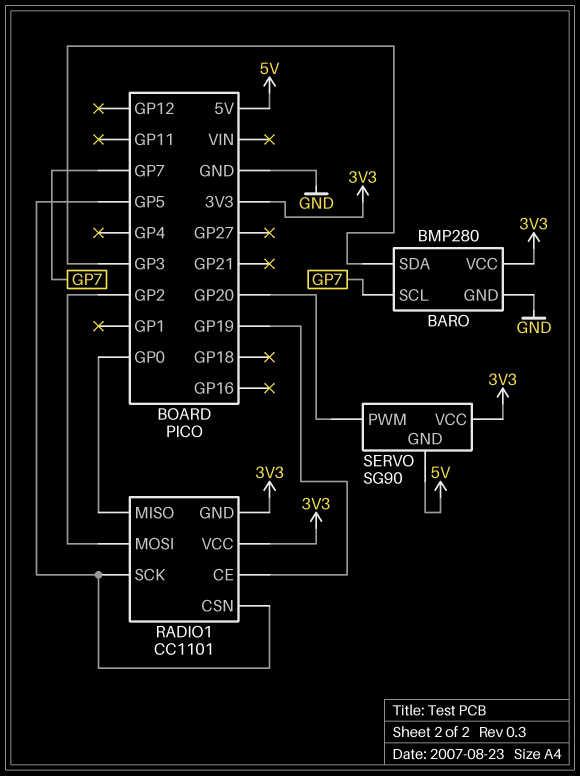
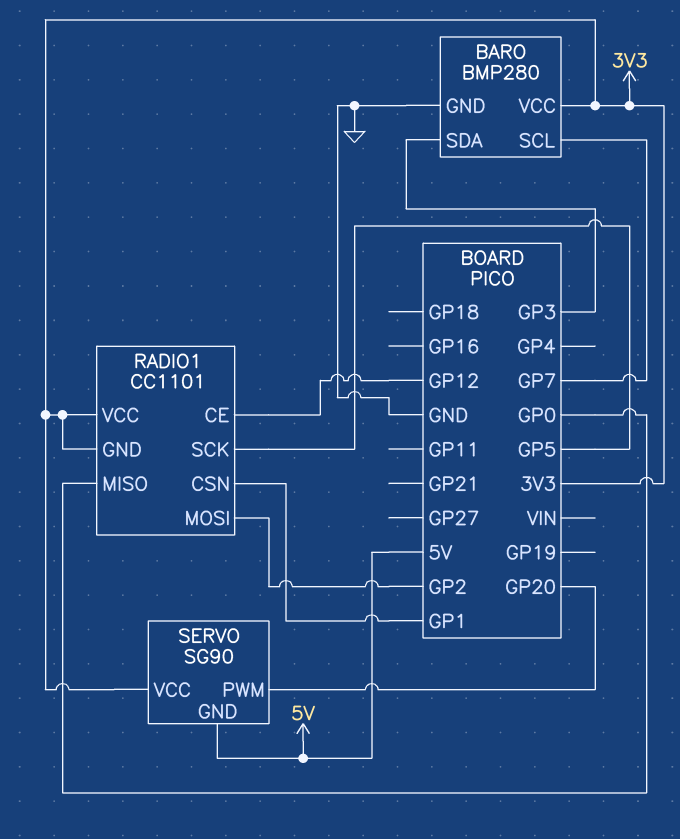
RADIO1 pin CE: GP19 -> GP12
RADIO1 pin CSN: GP5 -> GP1

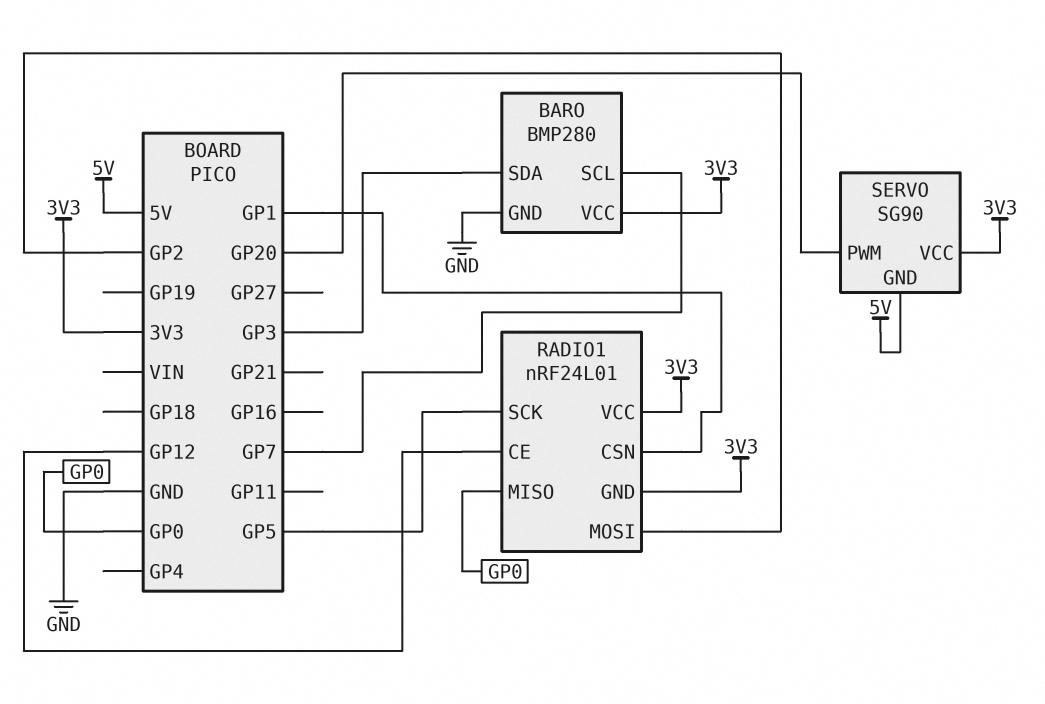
RADIO1: CC1101 -> nRF24L01

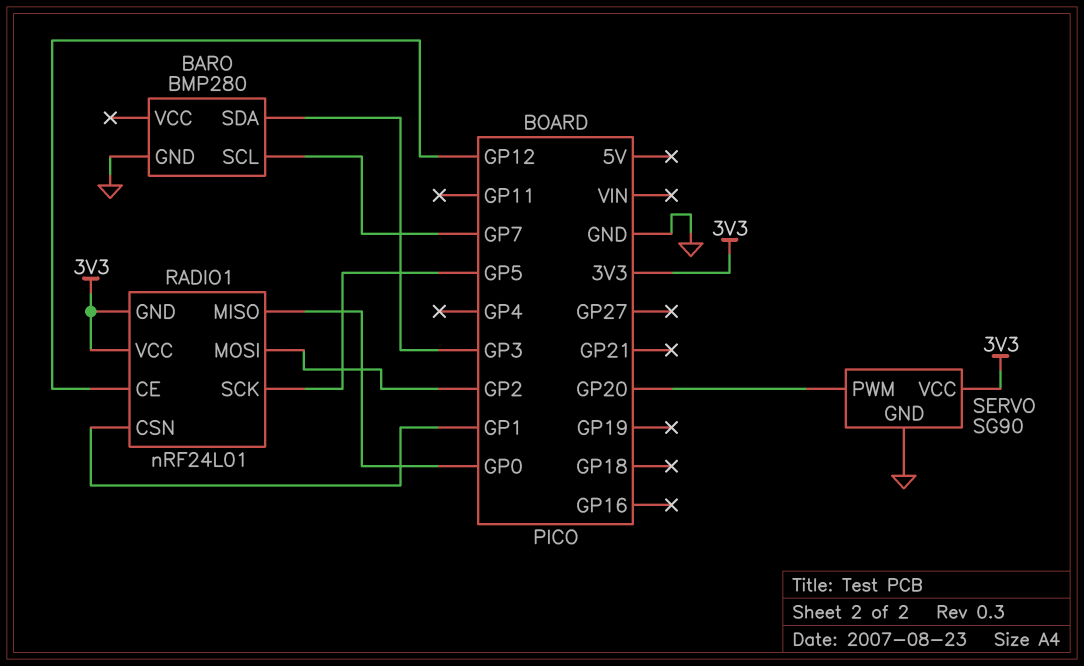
BARO pin VCC: 3V3 -> none
SERVO pin GND: 5V -> GND

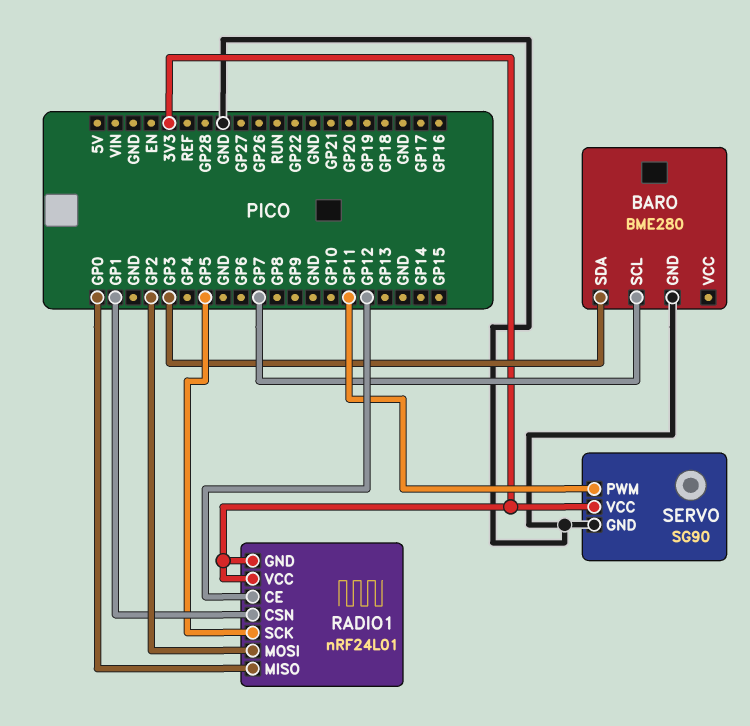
BARO: BMP280 -> BME280
SERVO pin PWM: GP20 -> GP11

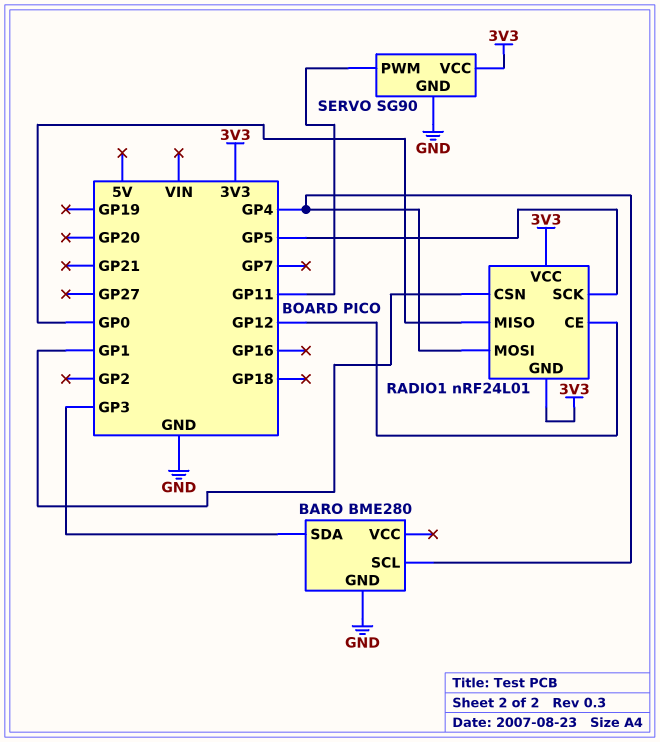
BARO pin SCL: GP7 -> GP4
RADIO1 pin MOSI: GP2 -> GP4

